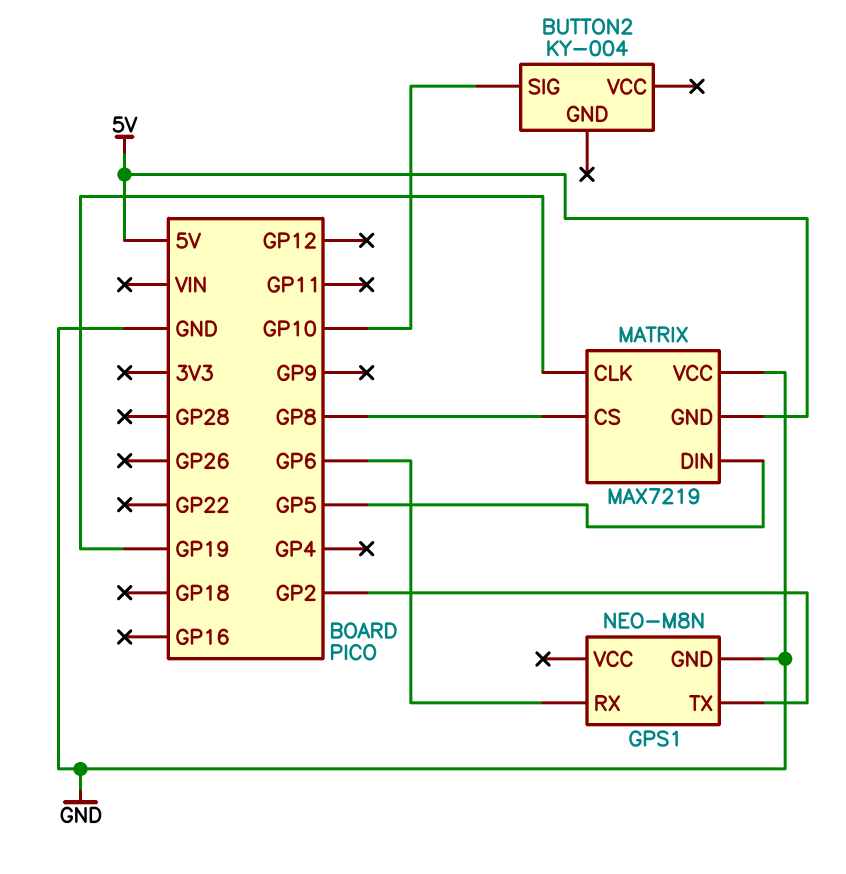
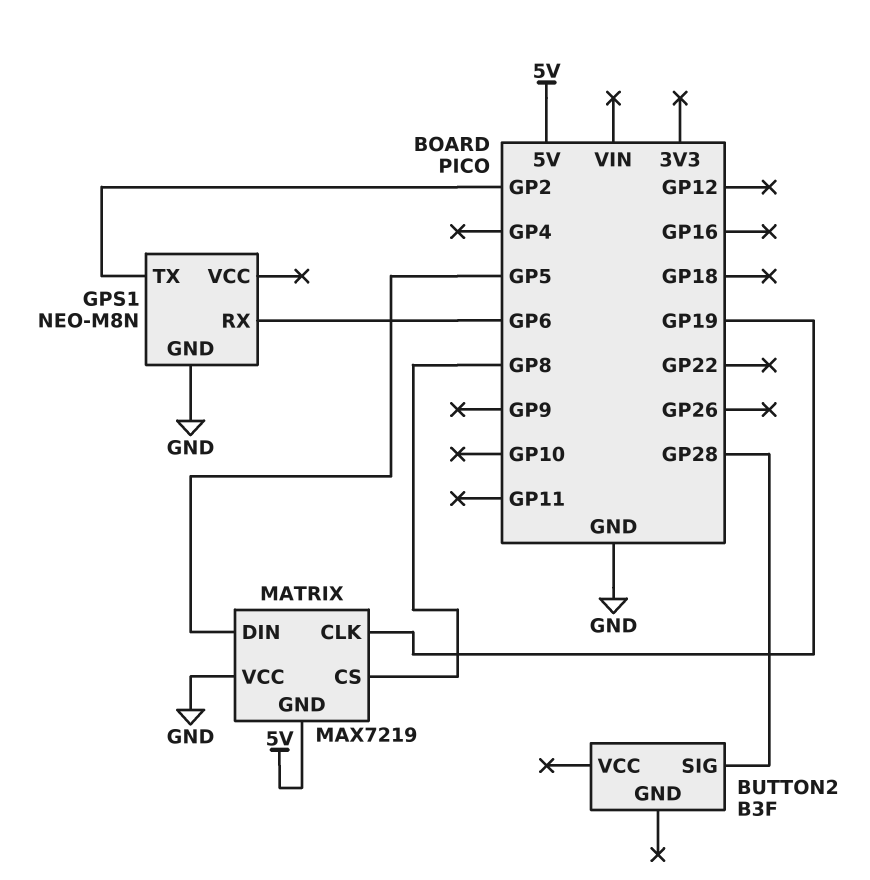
BUTTON2: KY-004 -> B3F
BUTTON2 pin SIG: GP10 -> GP28

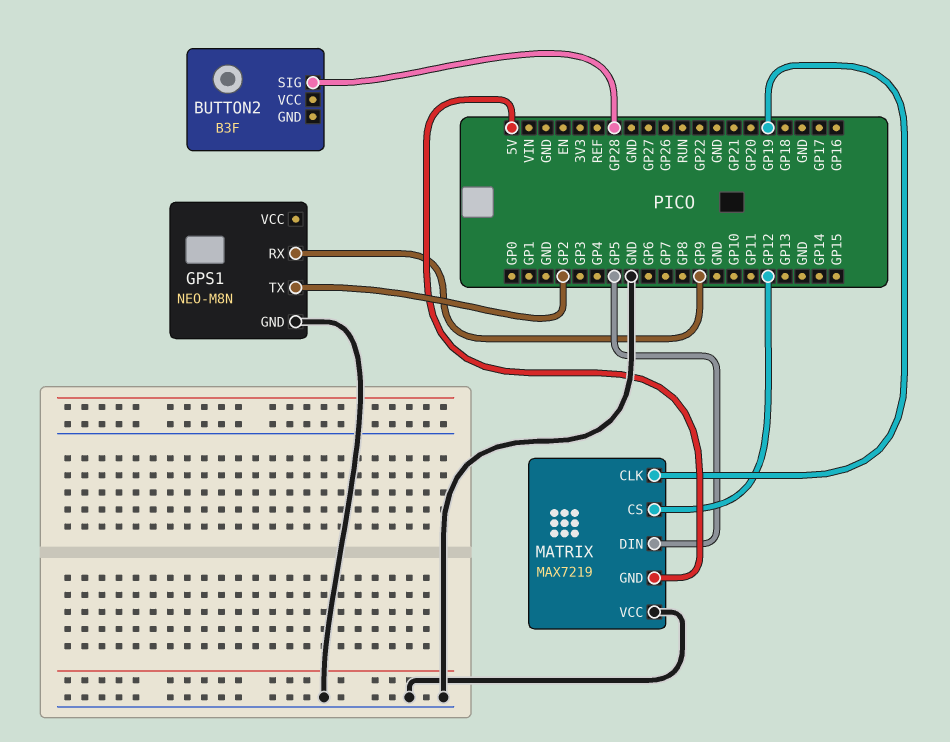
GPS1 pin RX: GP6 -> GP9
MATRIX pin CS: GP8 -> GP12

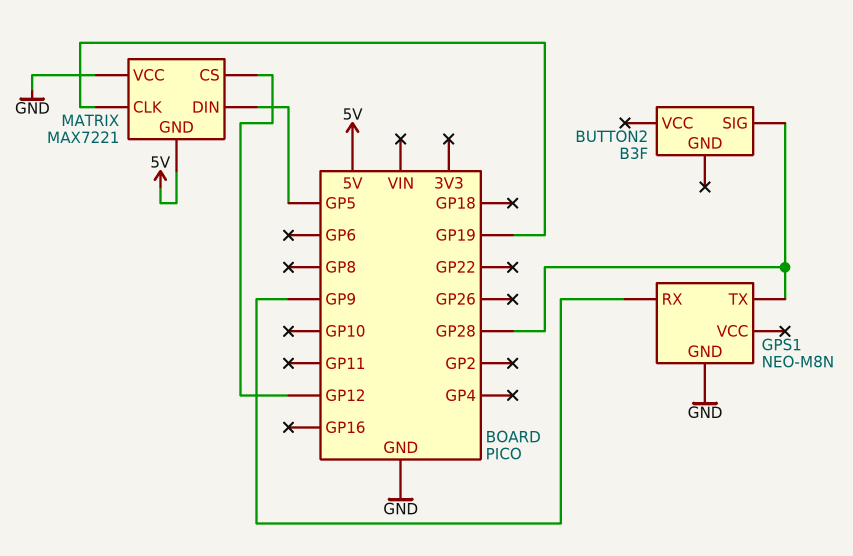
GPS1 pin TX: GP2 -> GP28
MATRIX: MAX7219 -> MAX7221

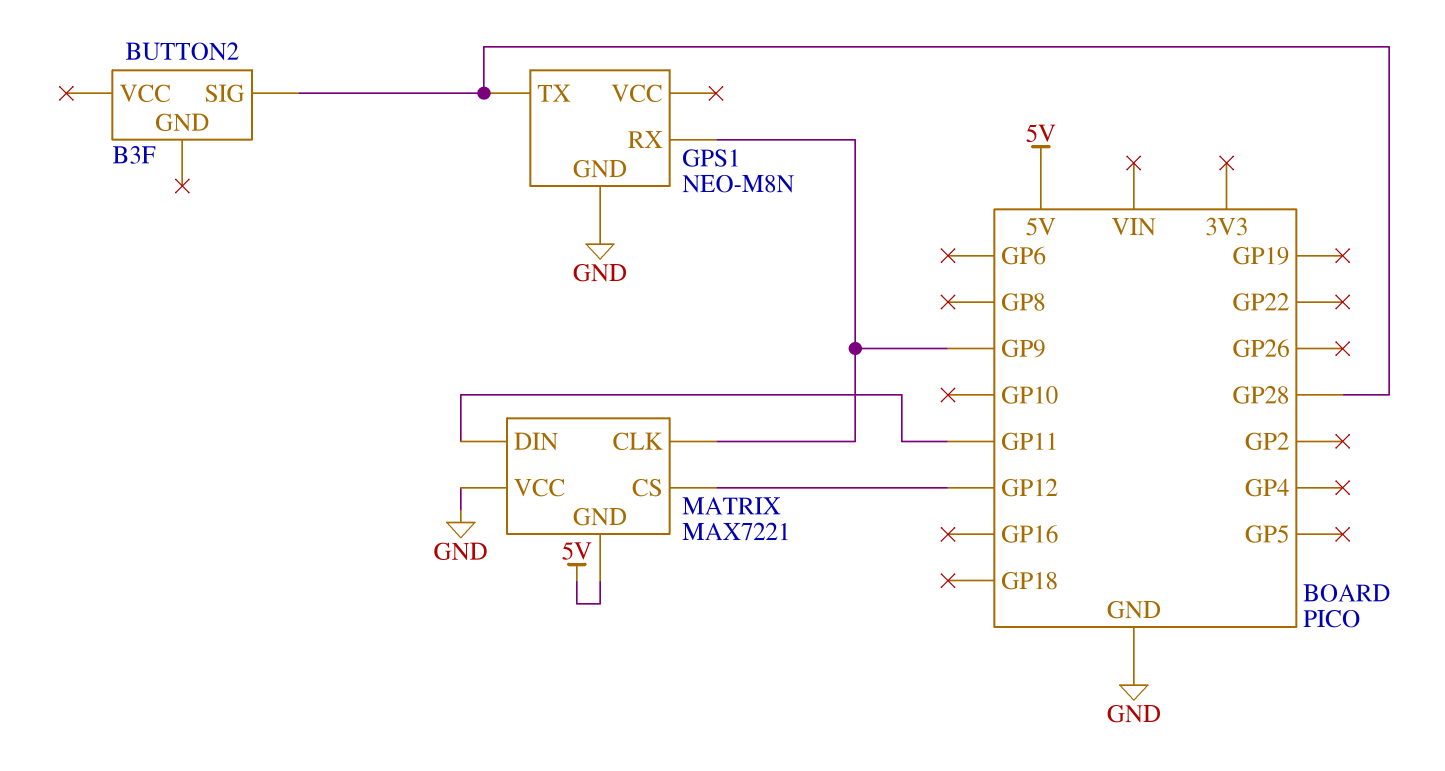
MATRIX pin CLK: GP19 -> GP9
MATRIX pin DIN: GP5 -> GP11

